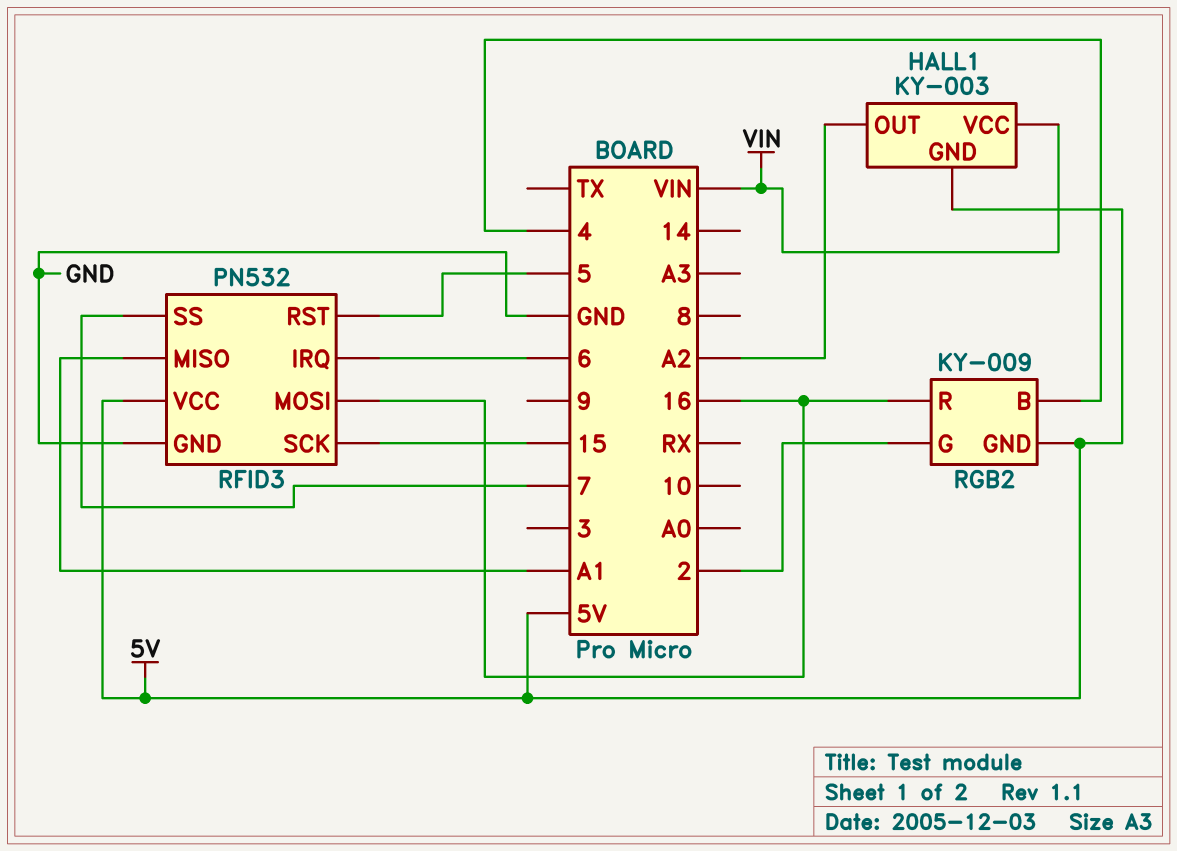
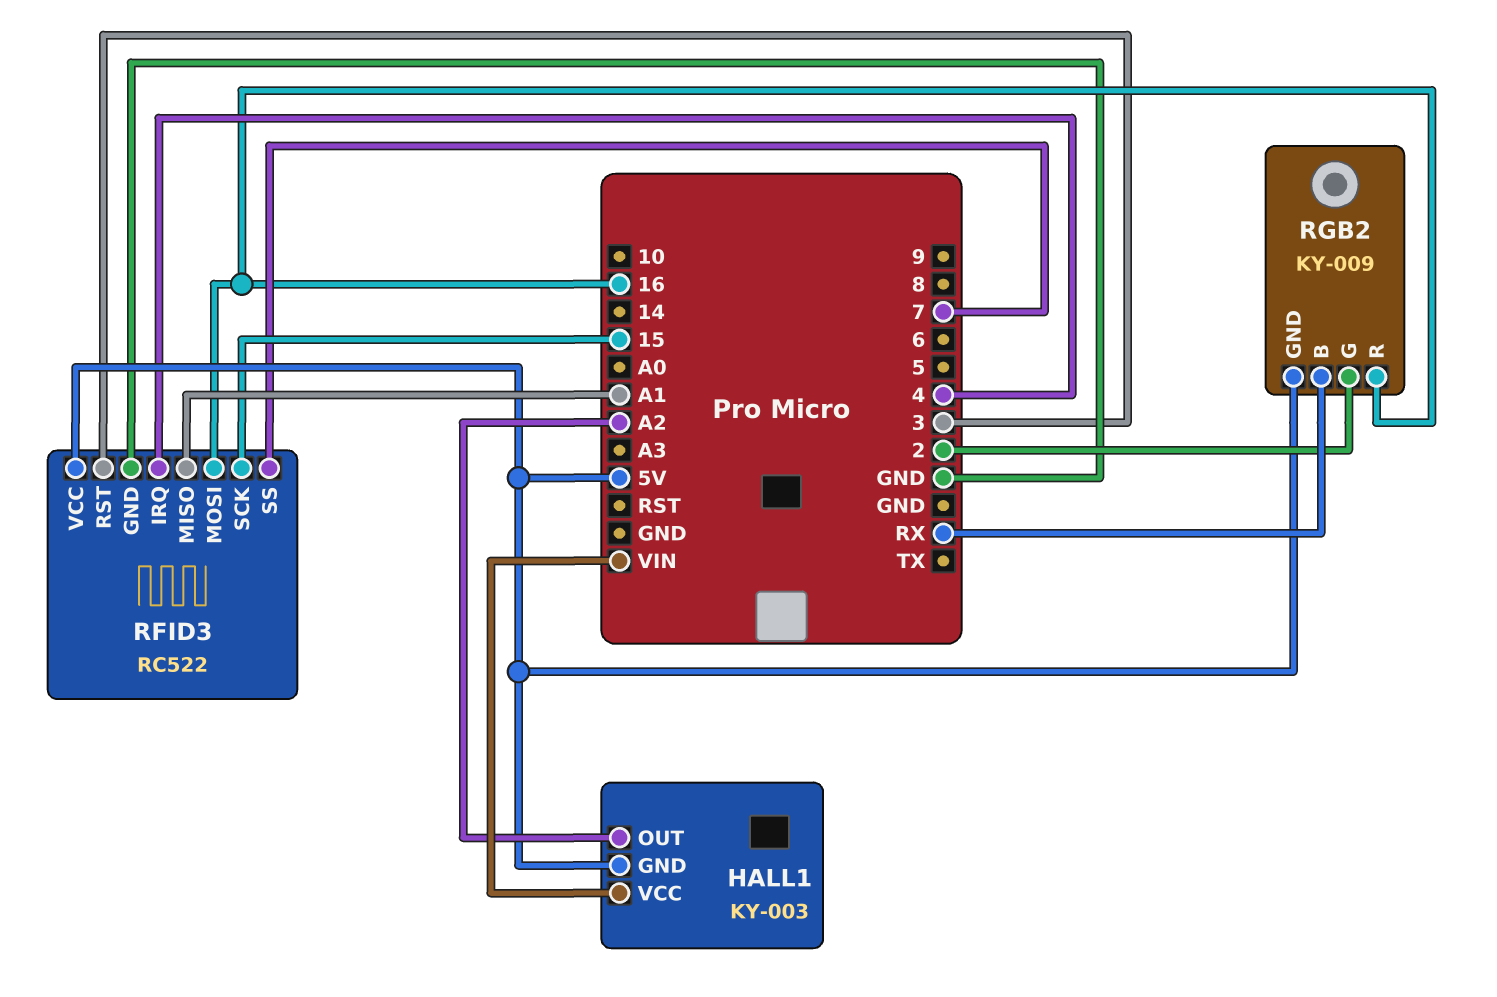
RFID3: PN532 -> RC522
RFID3 pin IRQ: 6 -> 4
RFID3 pin RST: 5 -> 3
RGB2 pin B: 4 -> RX

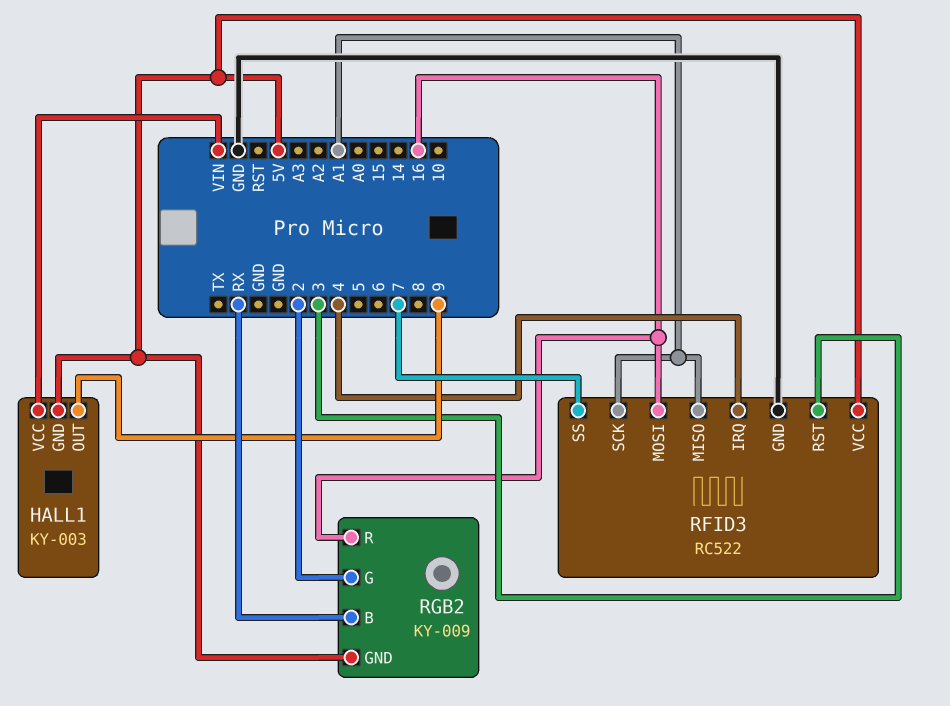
HALL1 pin OUT: A2 -> 9
RFID3 pin SCK: 15 -> A1

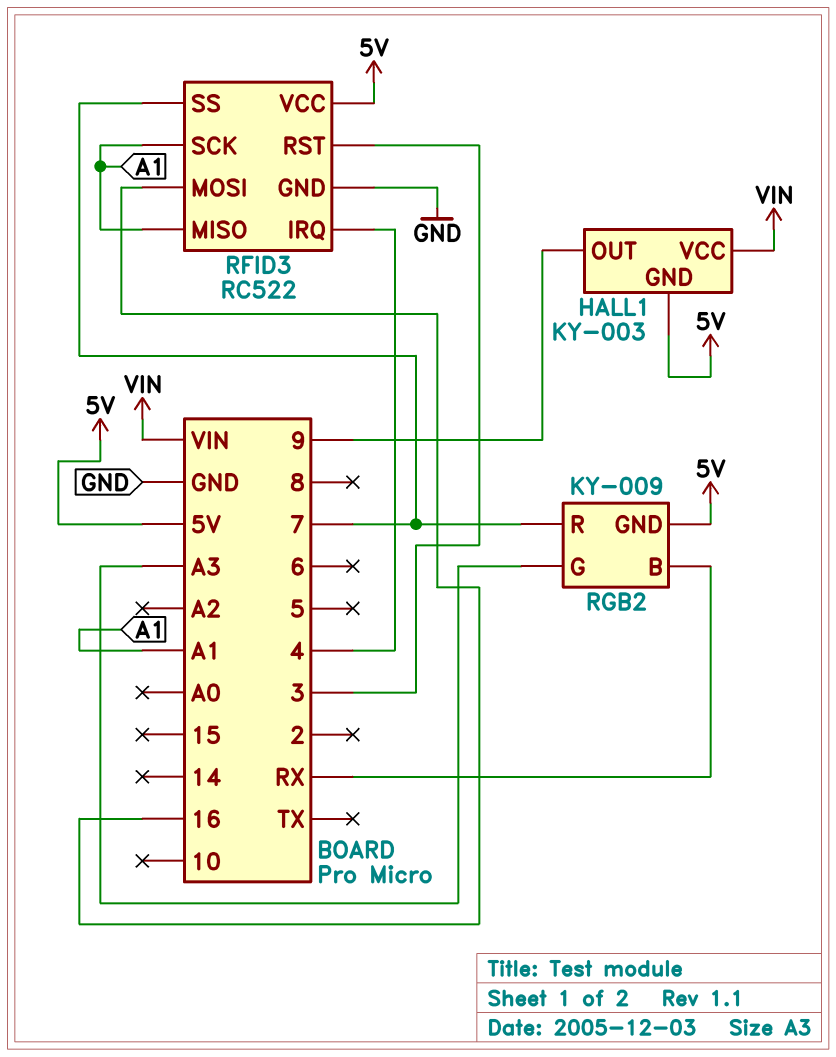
RGB2 pin G: 2 -> A3
RGB2 pin R: 16 -> 7

